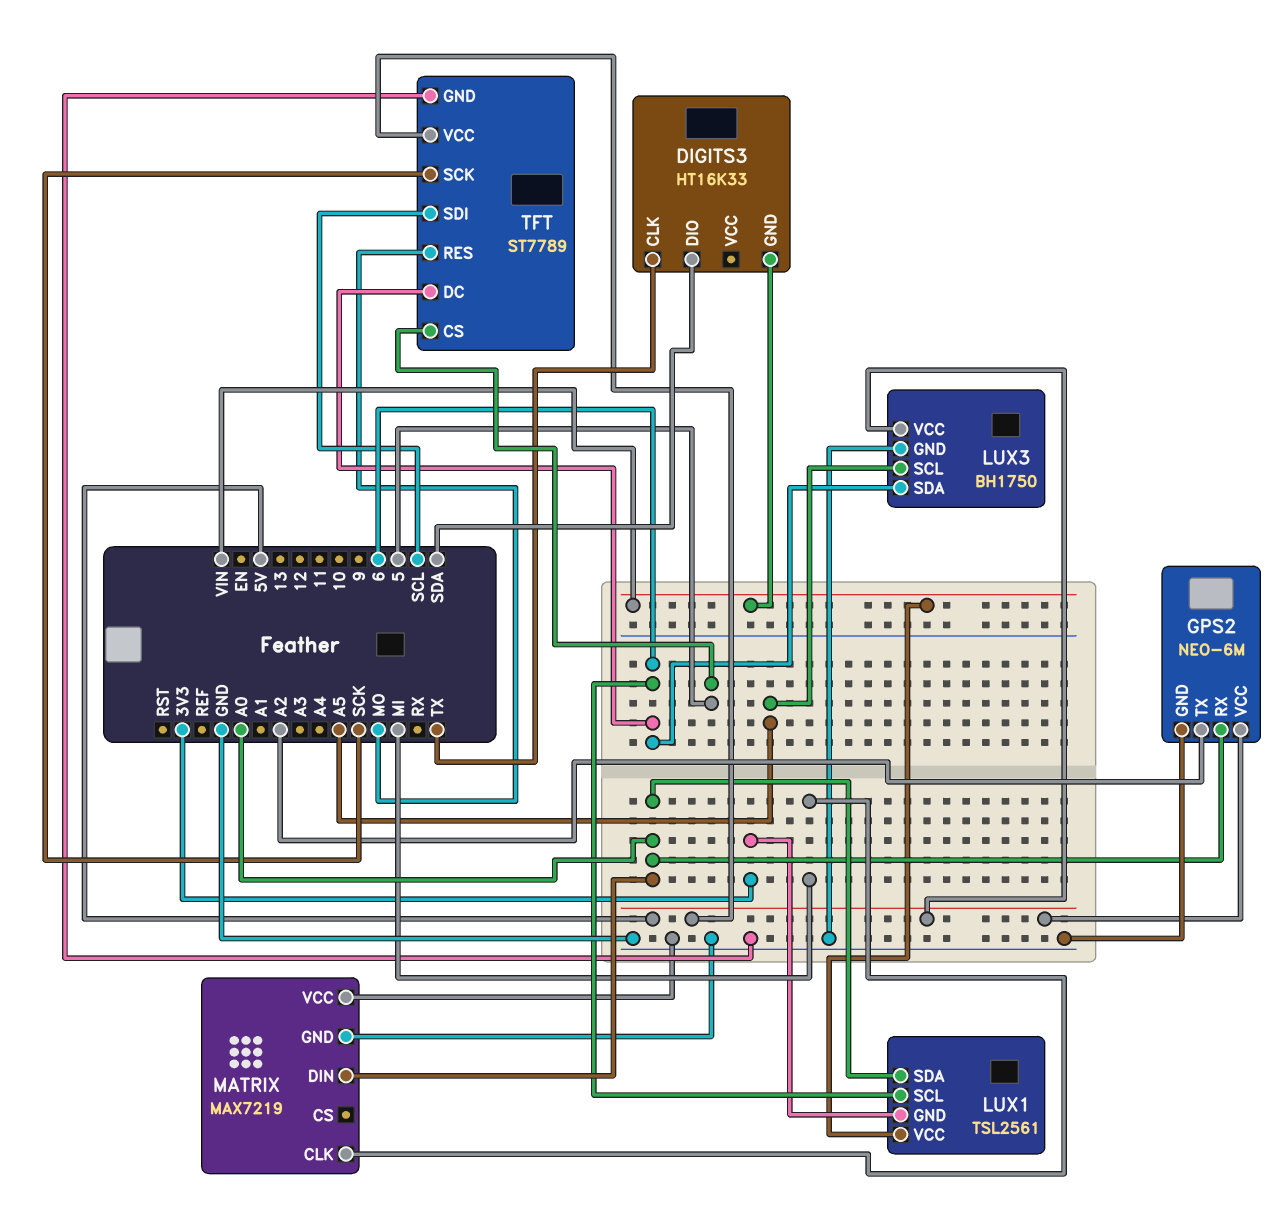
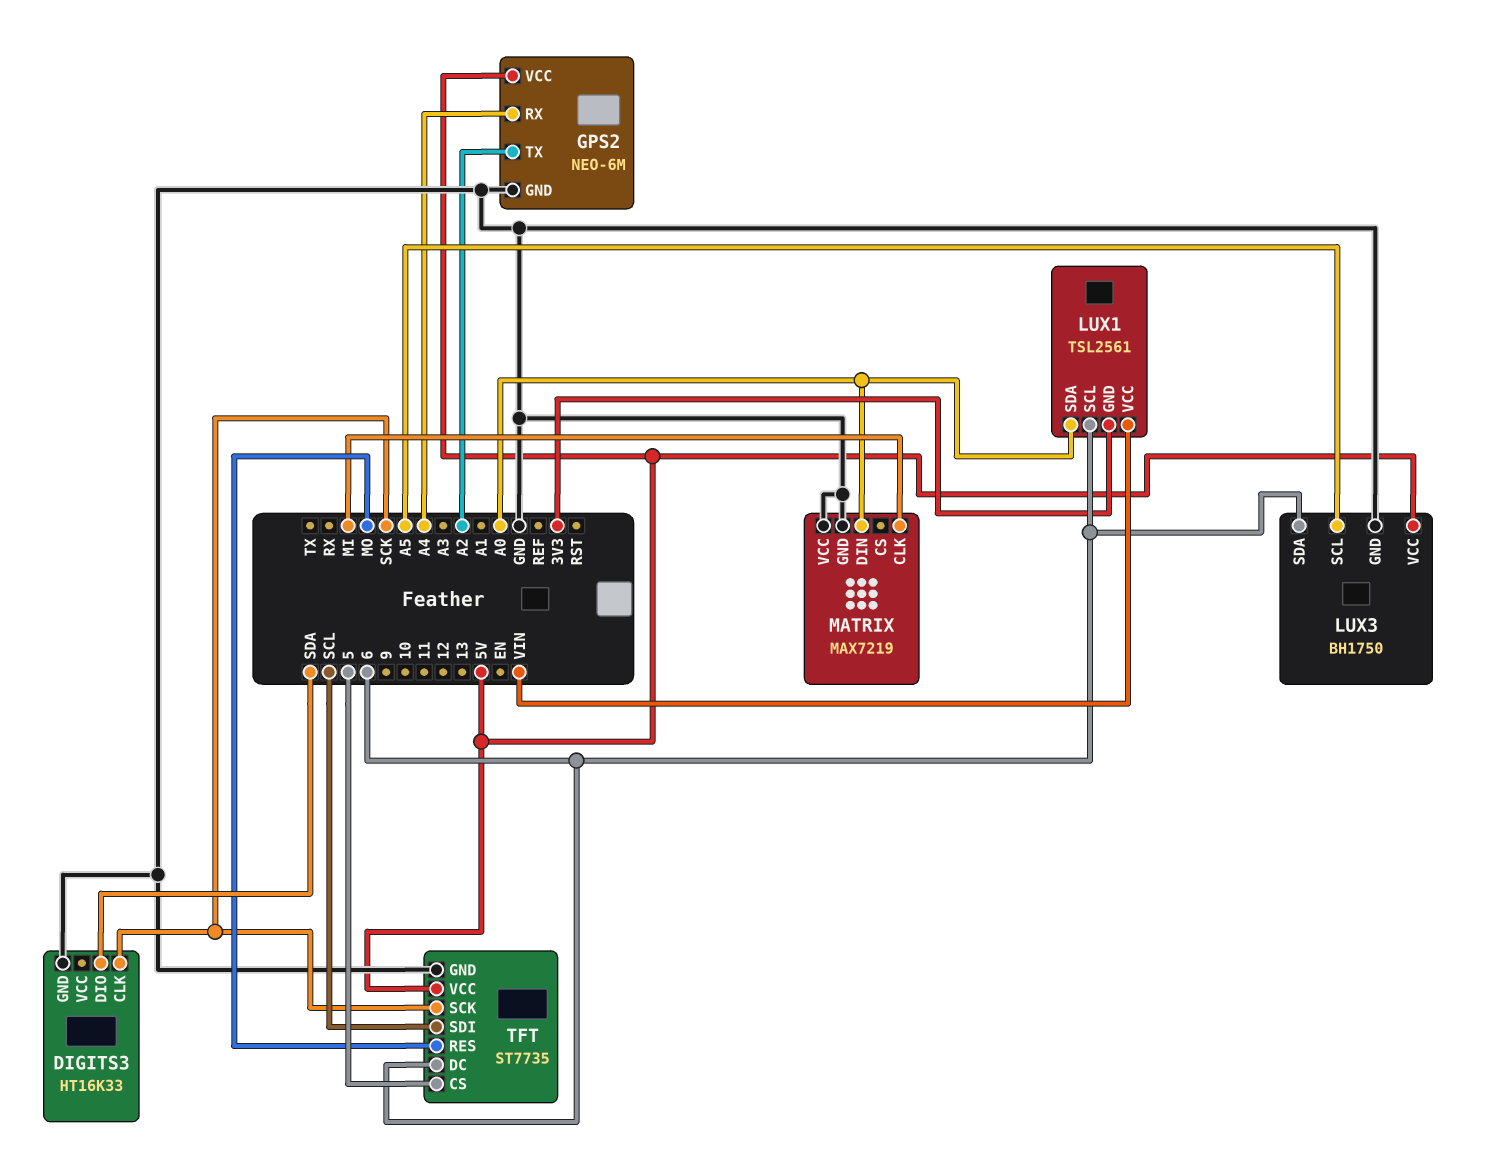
DIGITS3 pin CLK: TX -> SCK
DIGITS3 pin GND: VIN -> GND
GPS2 pin RX: A0 -> A4
TFT: ST7789 -> ST7735

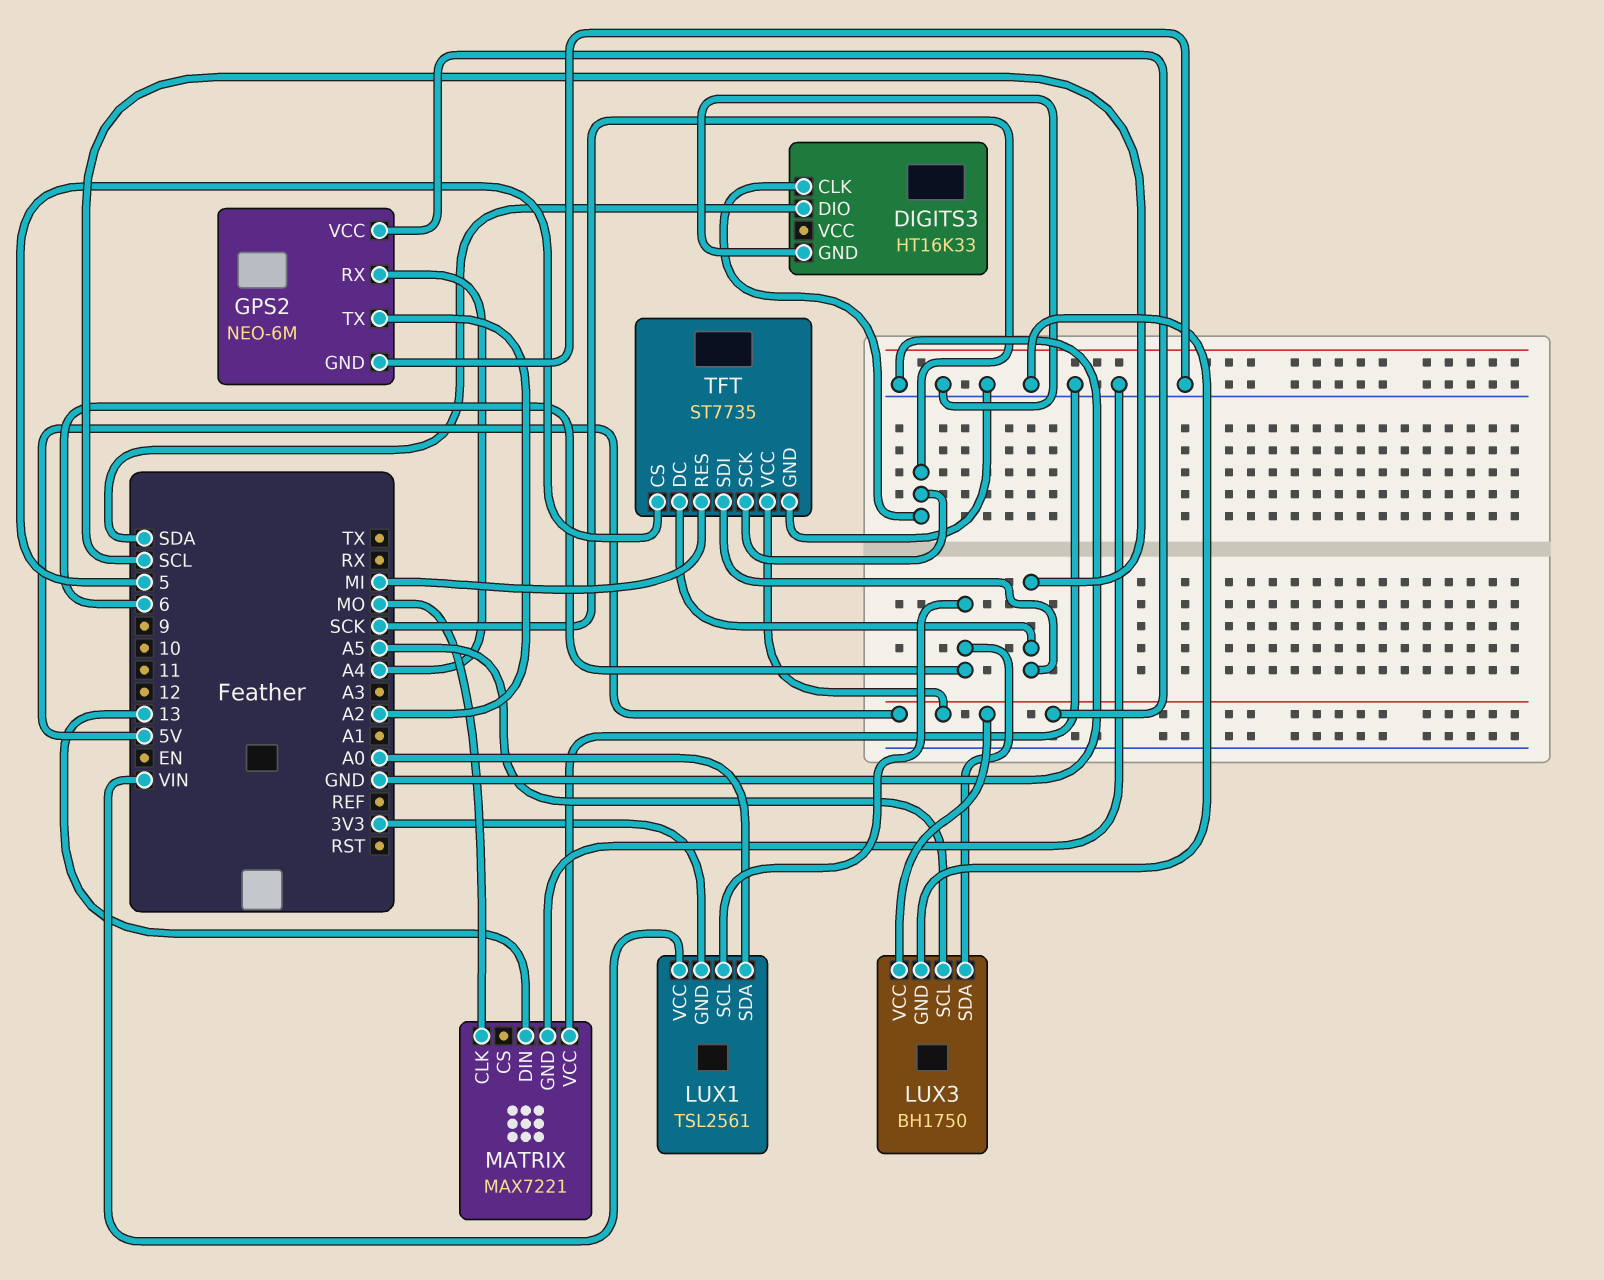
MATRIX: MAX7219 -> MAX7221
MATRIX pin CLK: MI -> MO
MATRIX pin DIN: A0 -> 13
TFT pin DC: 6 -> SCL
TFT pin RES: MO -> MI

